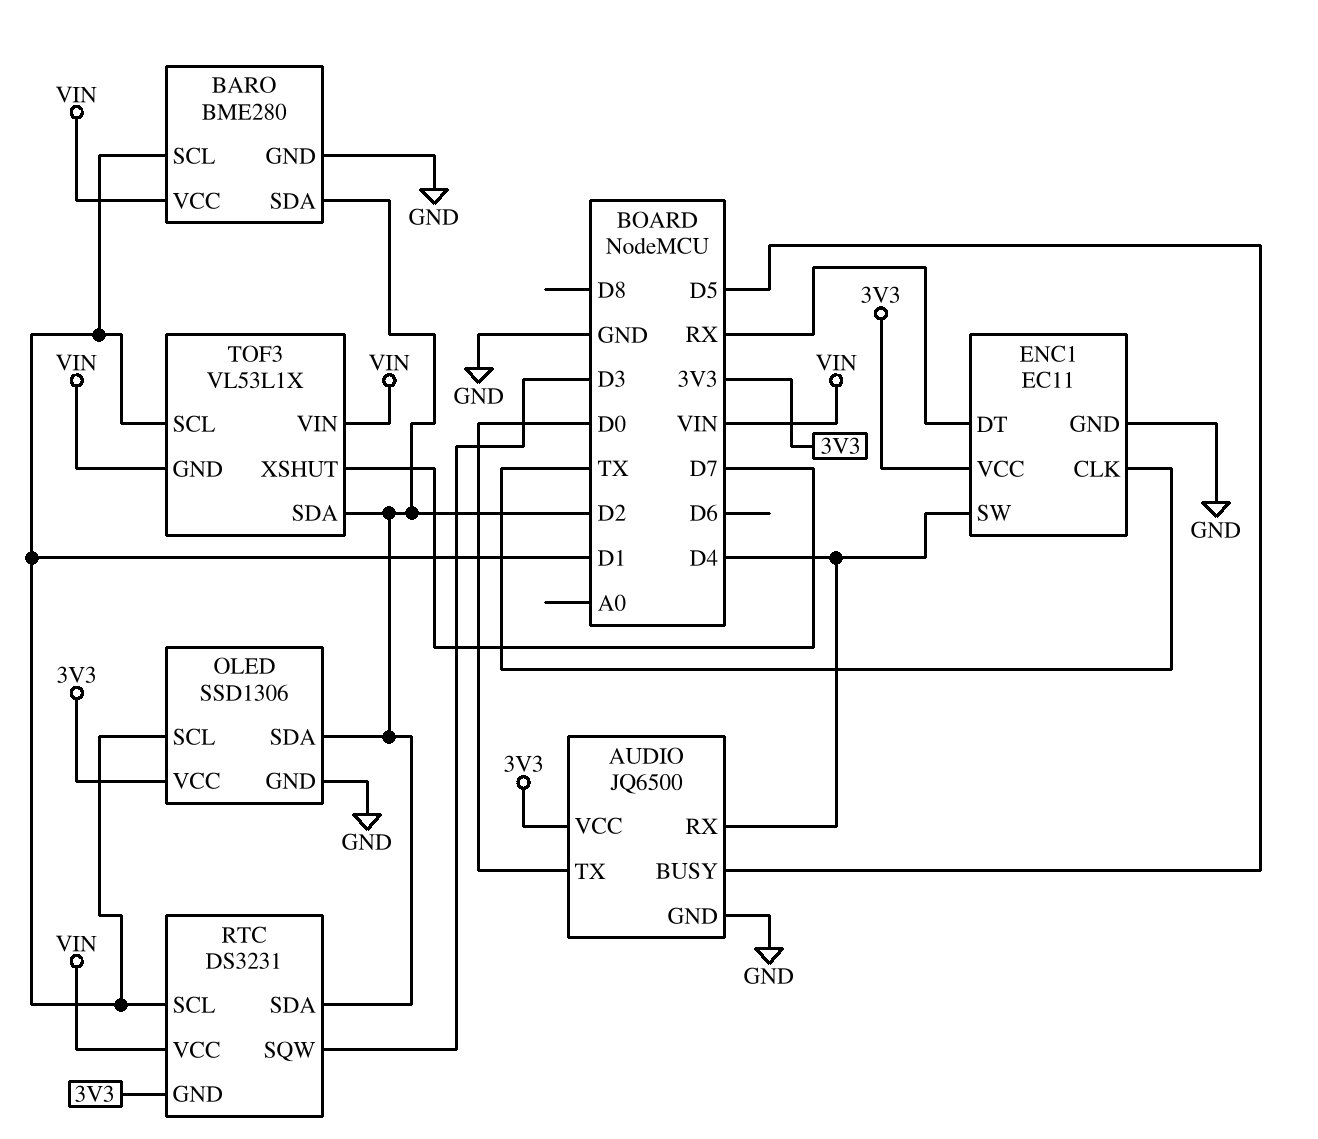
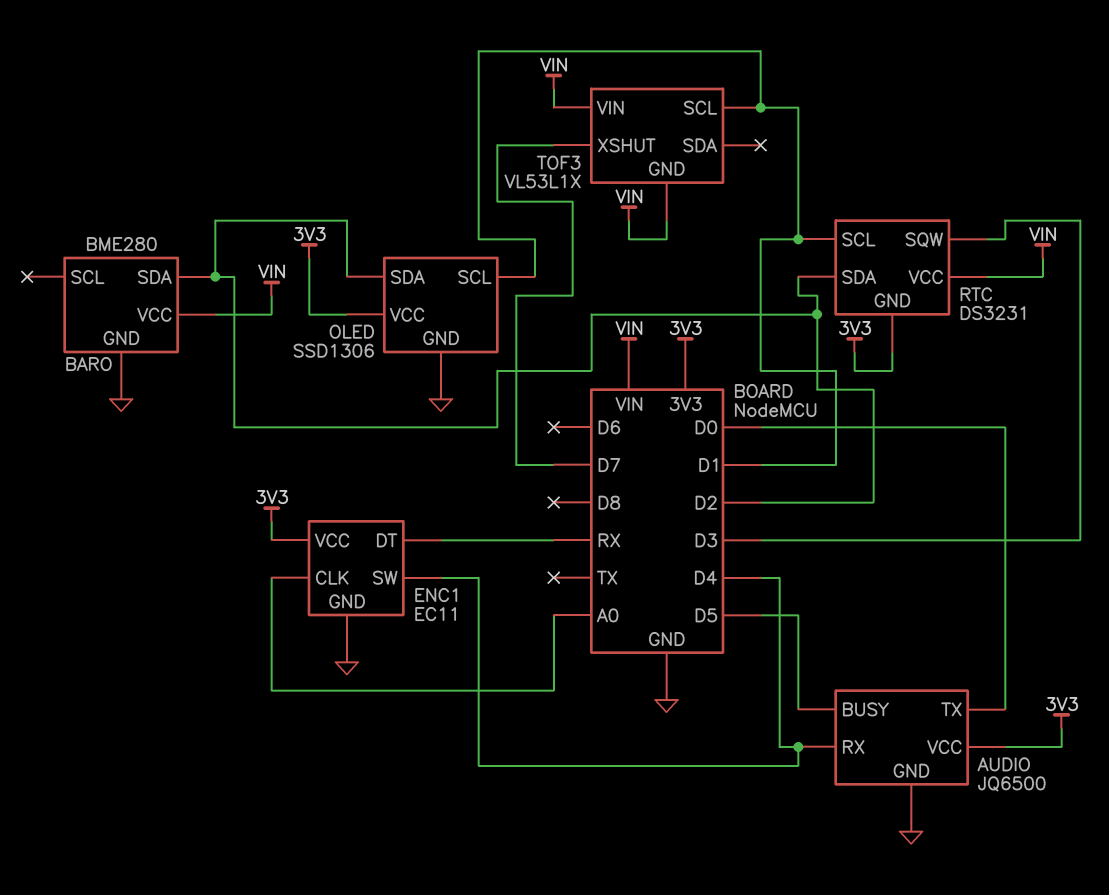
BARO pin SCL: D1 -> none
ENC1 pin CLK: TX -> A0
TOF3 pin SDA: D2 -> none

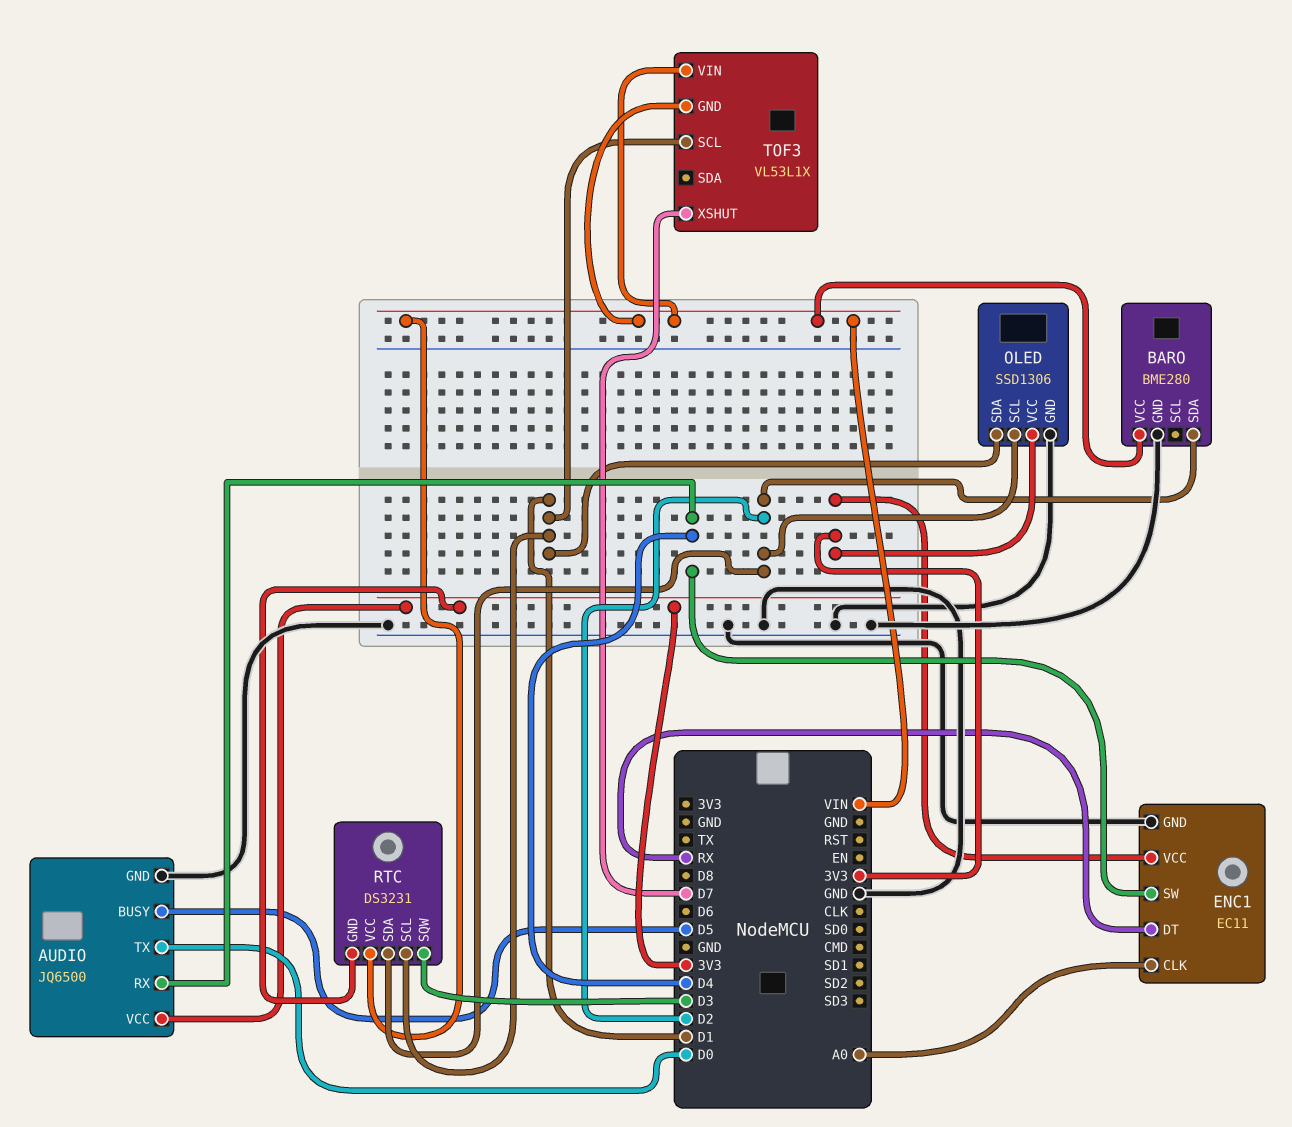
OLED pin SCL: D1 -> D2
OLED pin SDA: D2 -> D1

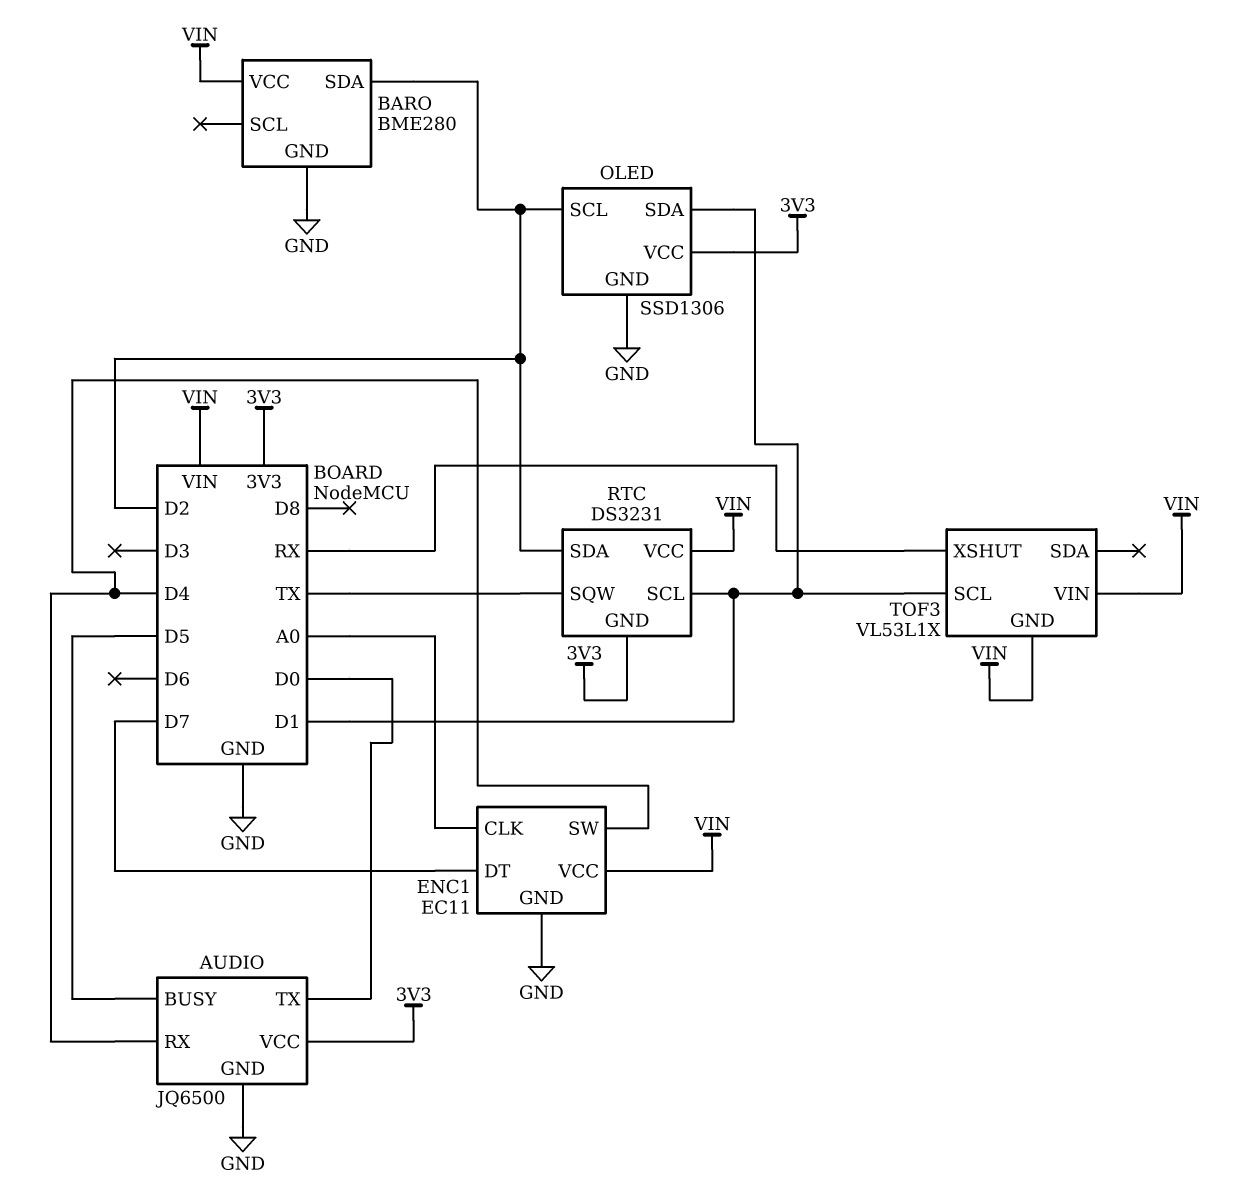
ENC1 pin DT: RX -> D7
ENC1 pin VCC: 3V3 -> VIN
RTC pin SQW: D3 -> TX
TOF3 pin XSHUT: D7 -> RX

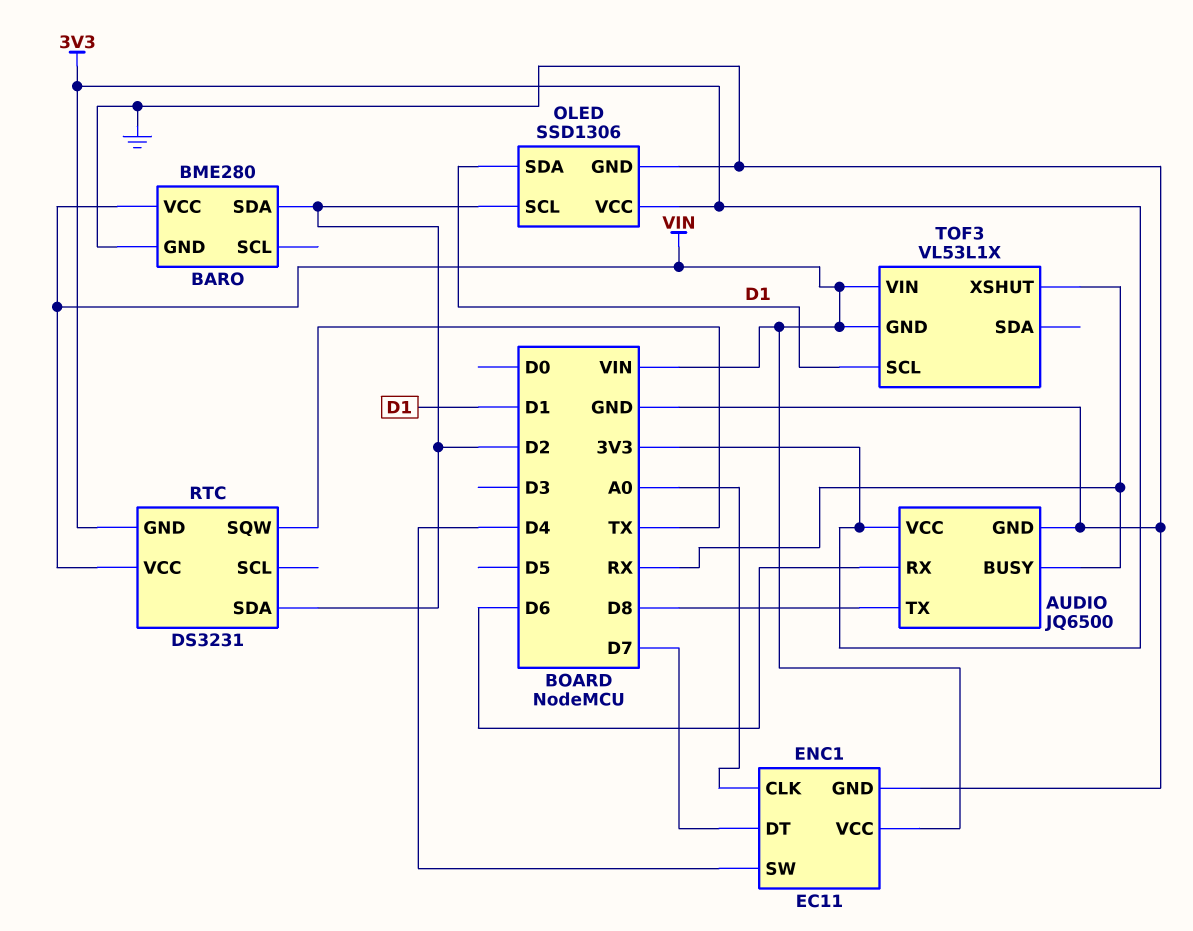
AUDIO pin BUSY: D5 -> RX
AUDIO pin RX: D4 -> D6
AUDIO pin TX: D0 -> D8
RTC pin SCL: D1 -> none

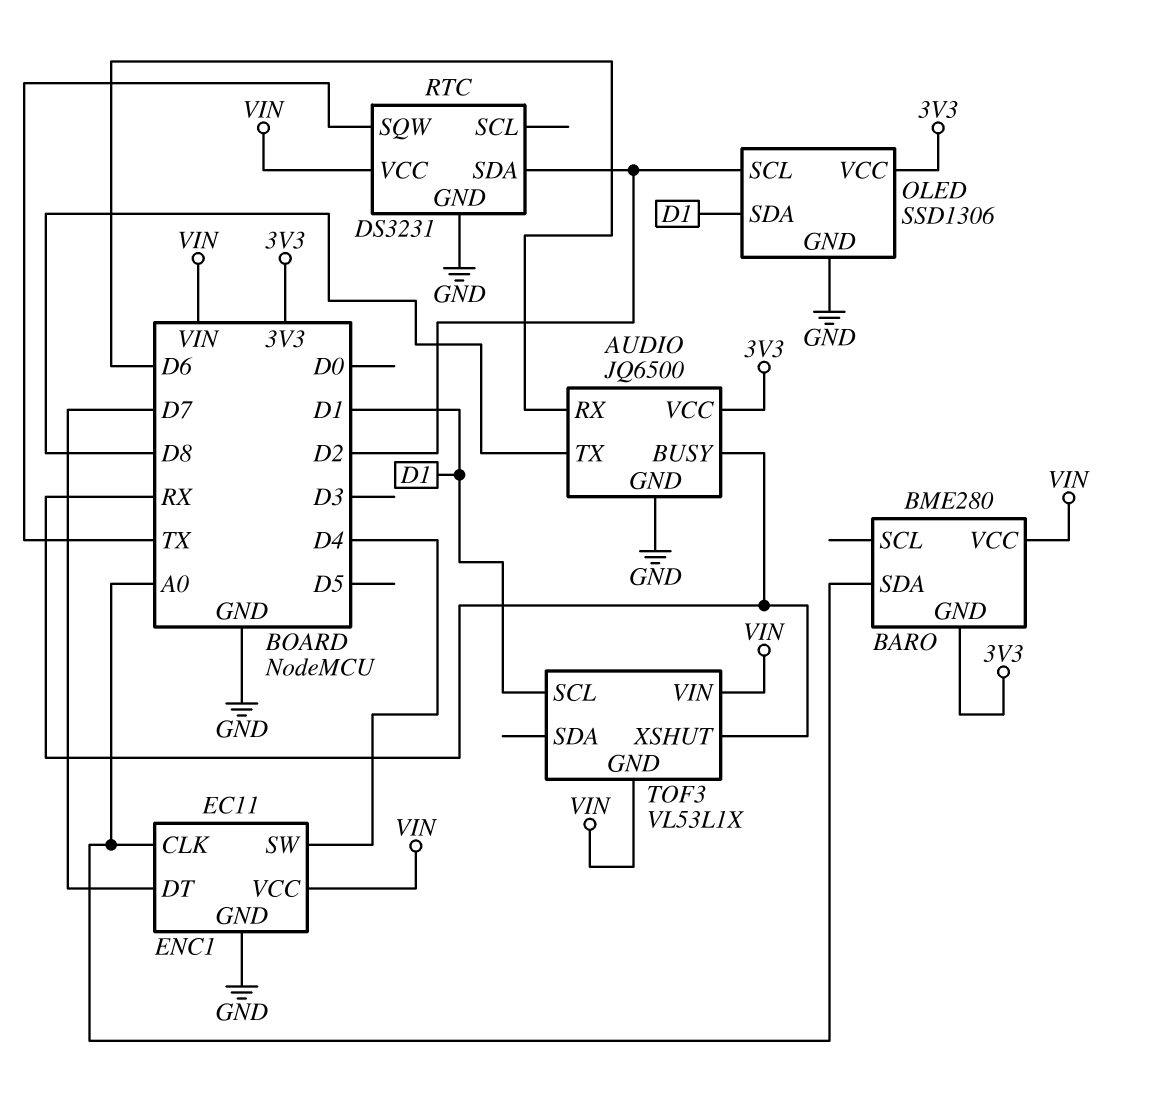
BARO pin GND: GND -> 3V3
BARO pin SDA: D2 -> A0
RTC pin GND: 3V3 -> GND

